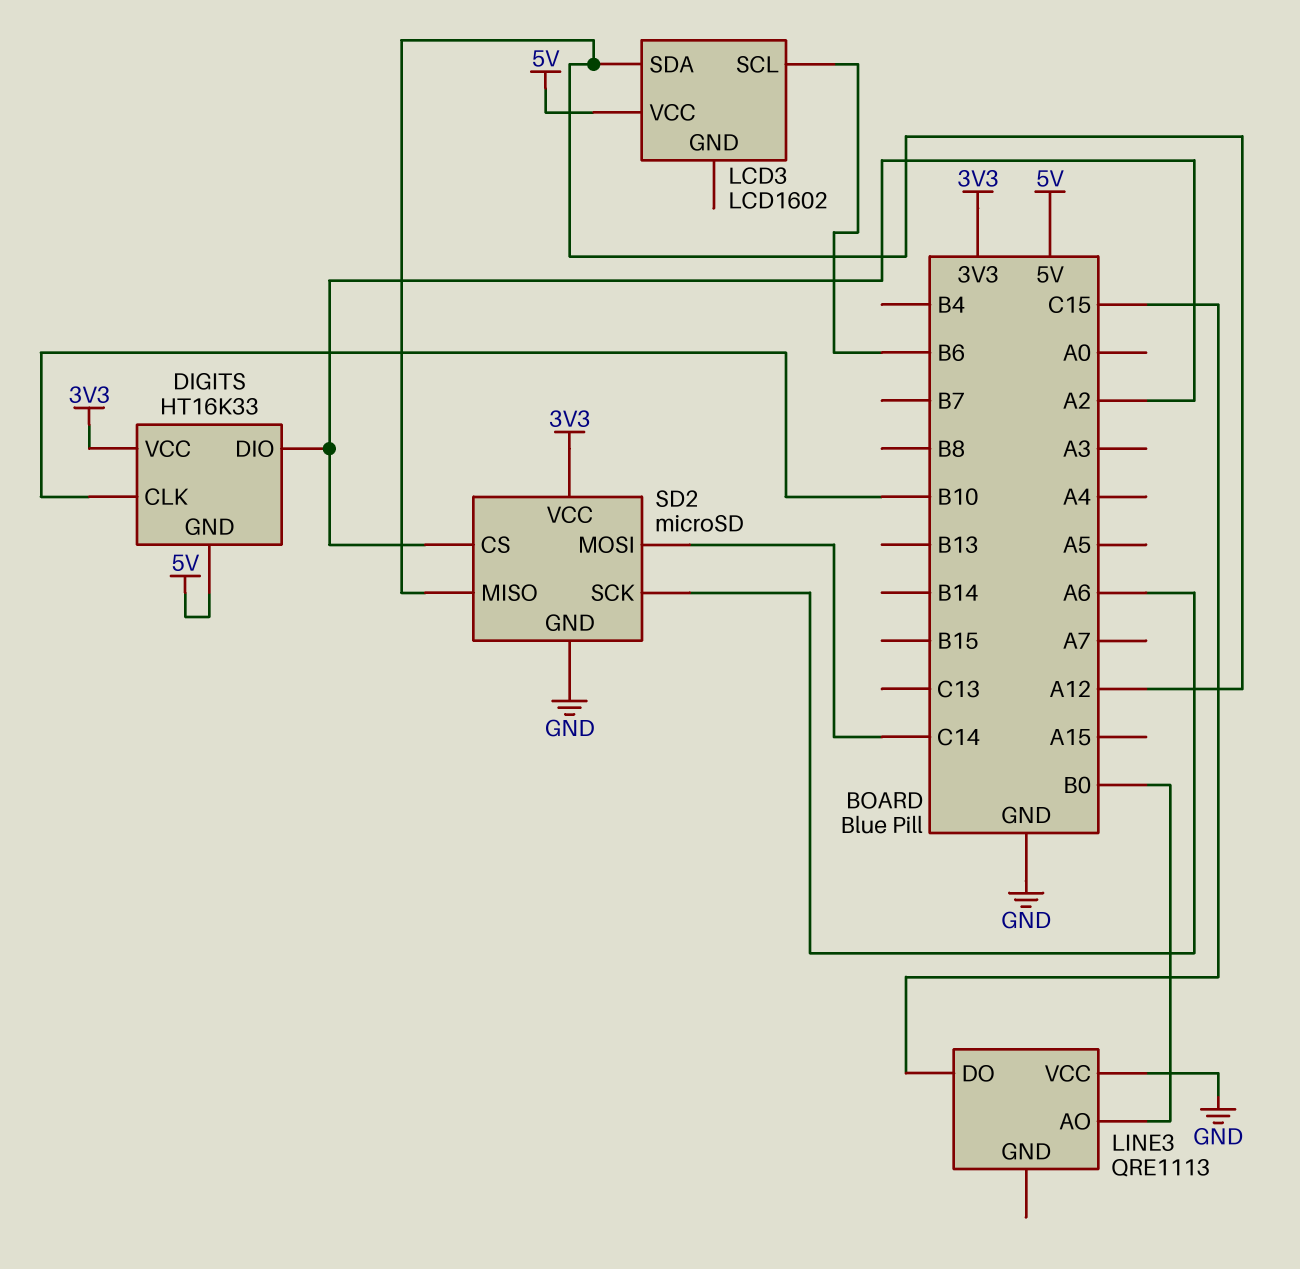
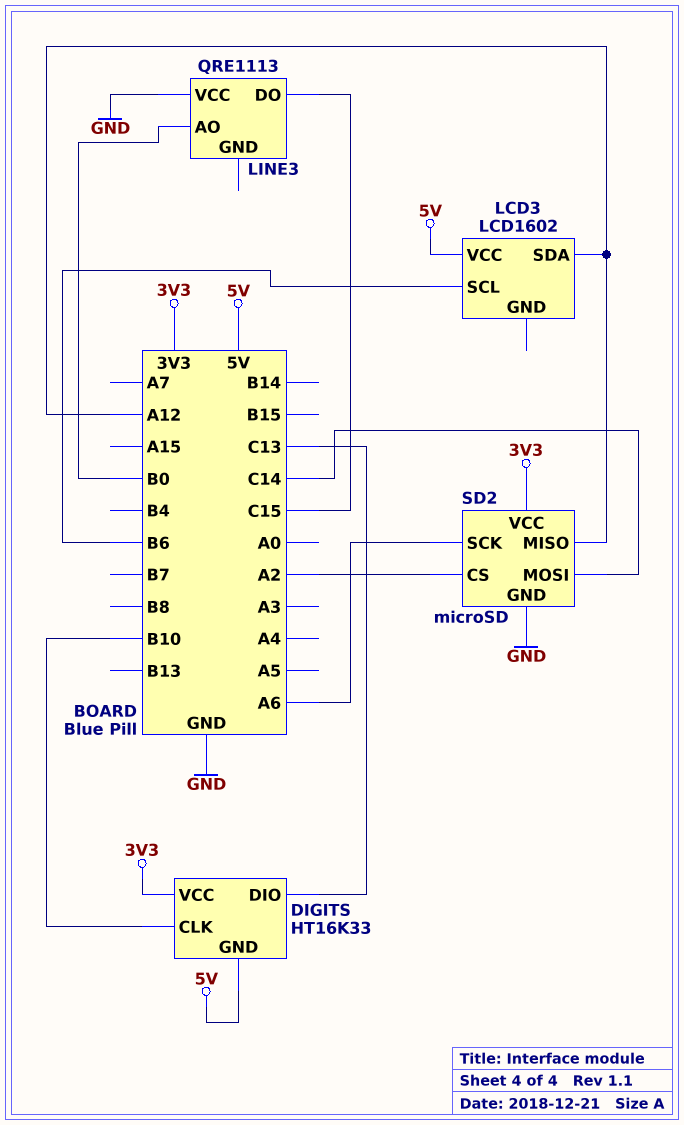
DIGITS pin DIO: A2 -> C13

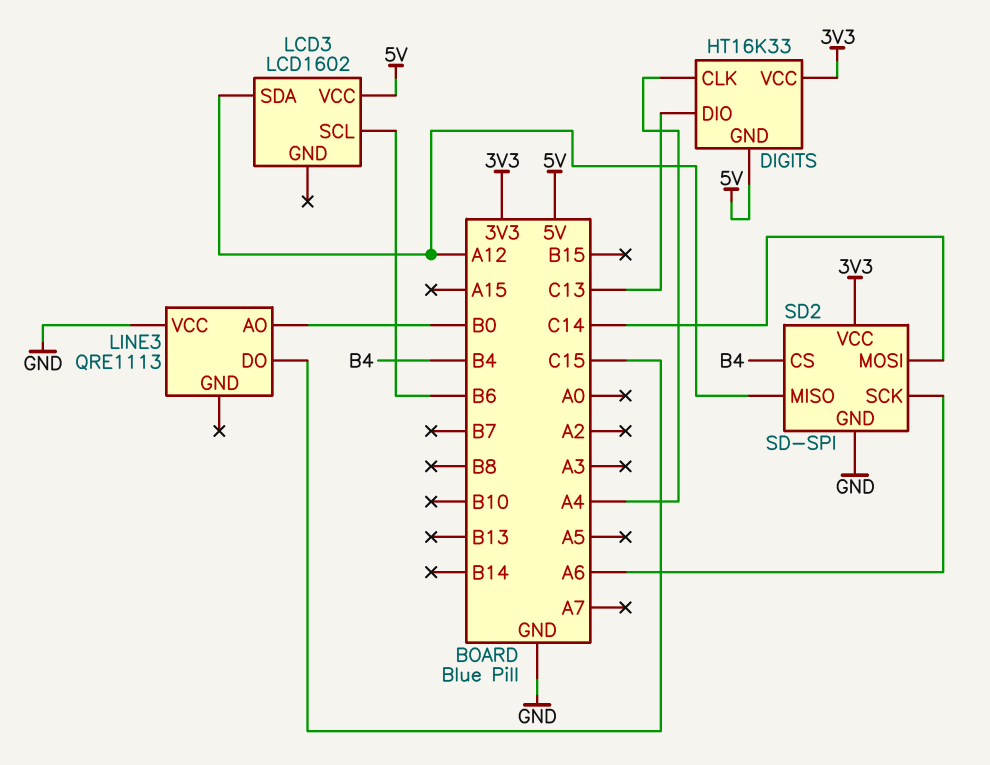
DIGITS pin CLK: B10 -> A4
SD2: microSD -> SD-SPI
SD2 pin CS: A2 -> B4

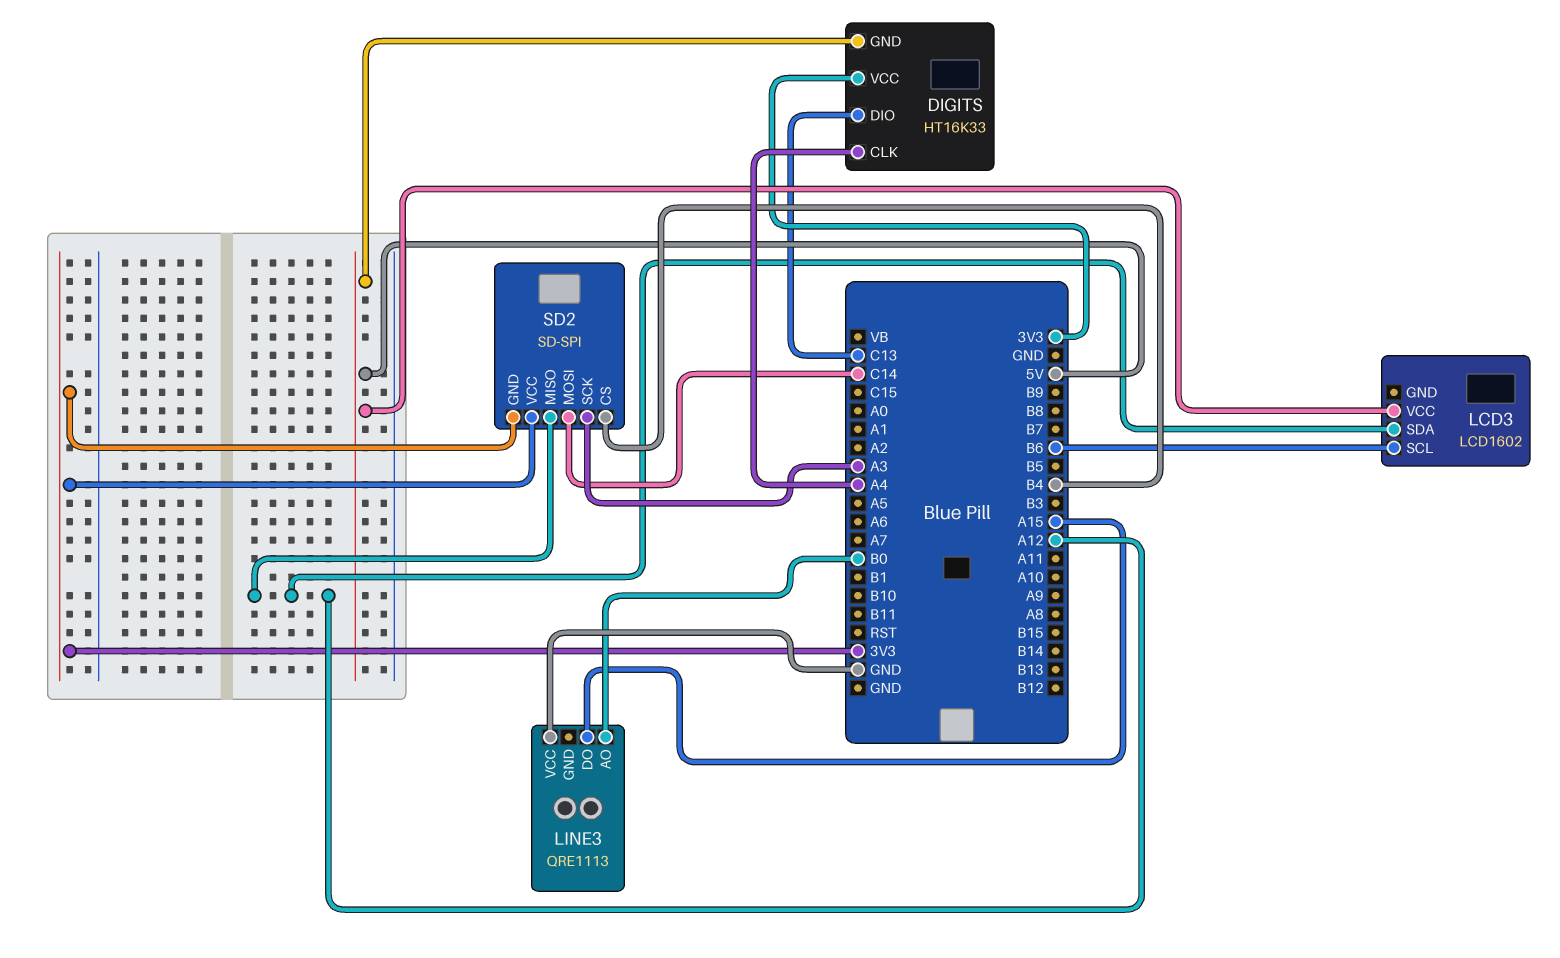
LINE3 pin DO: C15 -> A15
SD2 pin GND: GND -> 3V3
SD2 pin SCK: A6 -> A3

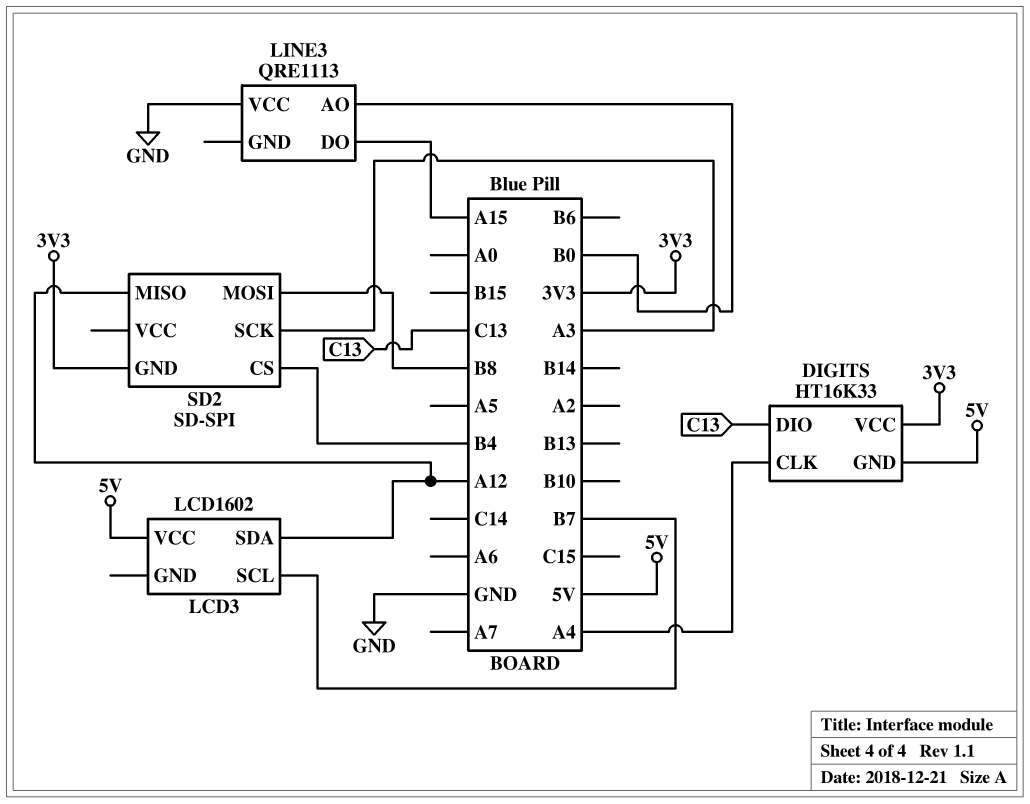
LCD3 pin SCL: B6 -> B7
SD2 pin MOSI: C14 -> B8
SD2 pin VCC: 3V3 -> none

